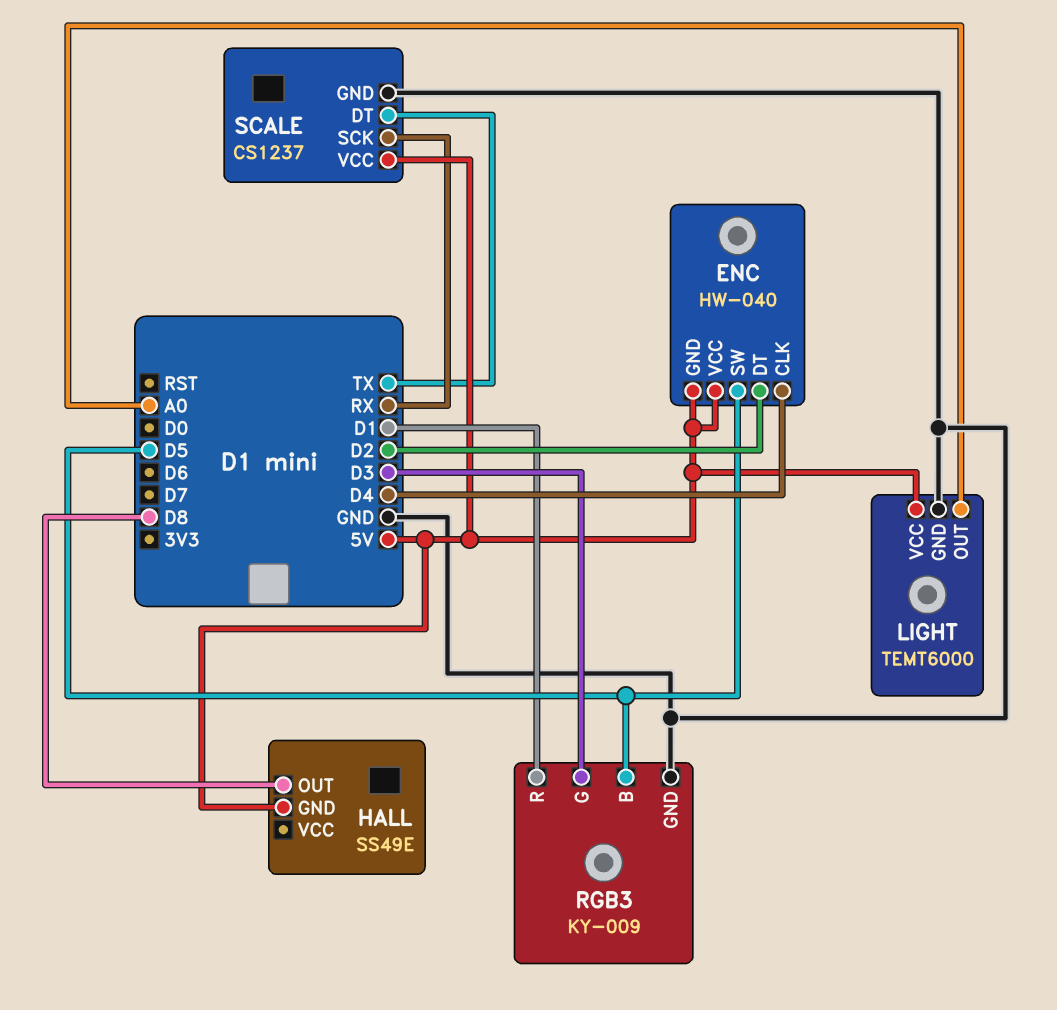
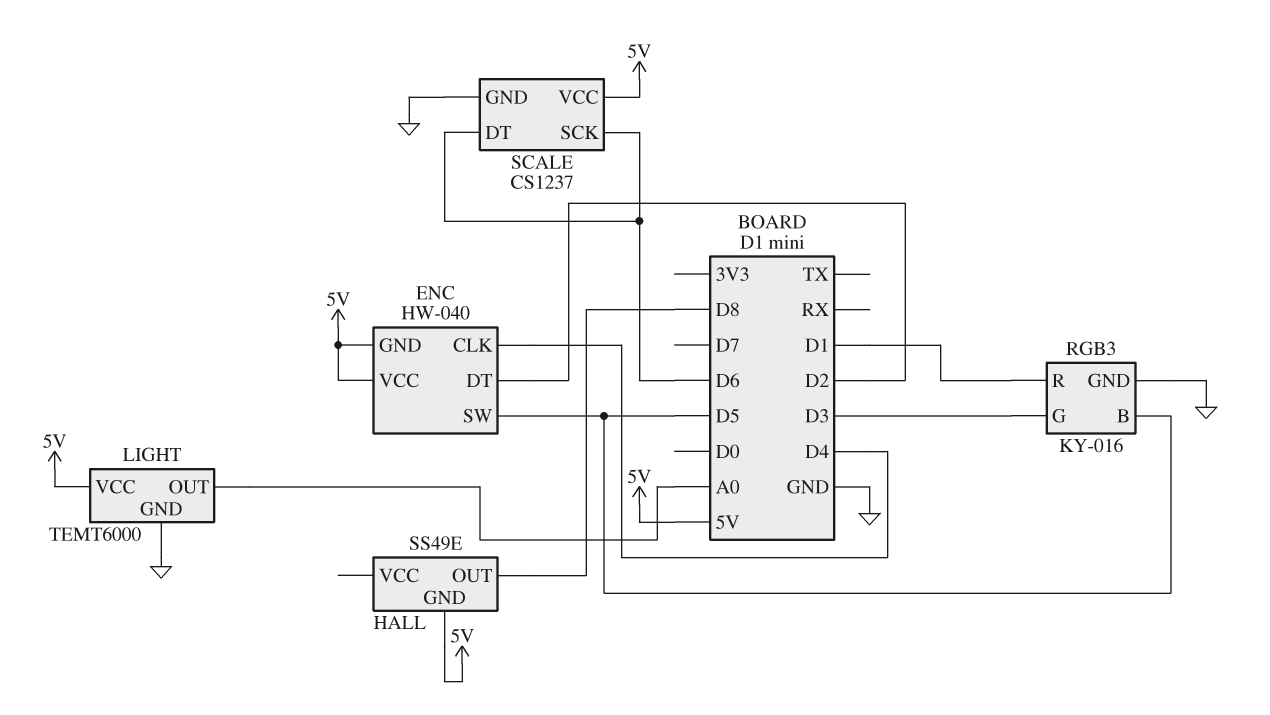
RGB3: KY-009 -> KY-016
SCALE pin DT: TX -> D6
SCALE pin SCK: RX -> D6

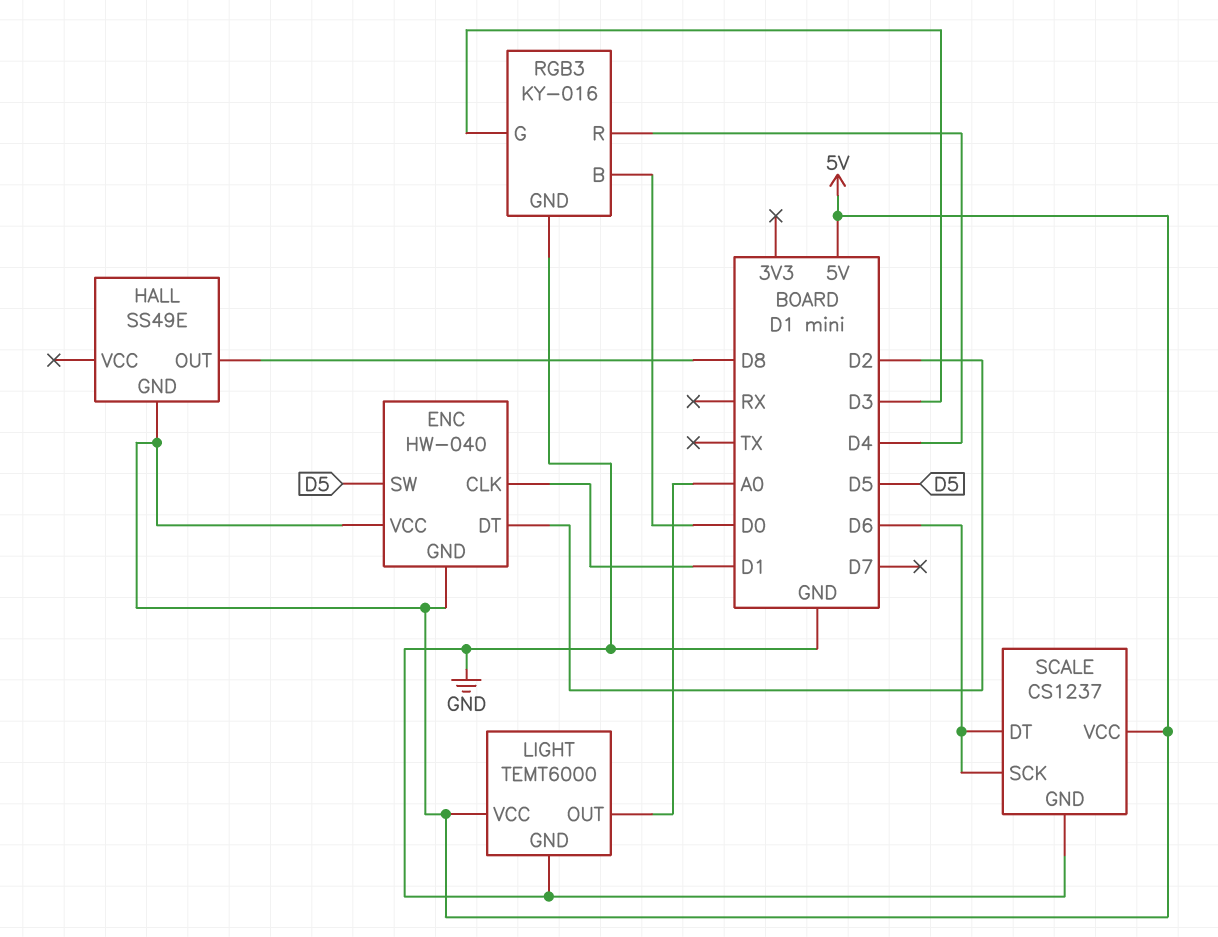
ENC pin CLK: D4 -> D1
RGB3 pin B: D5 -> D0
RGB3 pin R: D1 -> D4

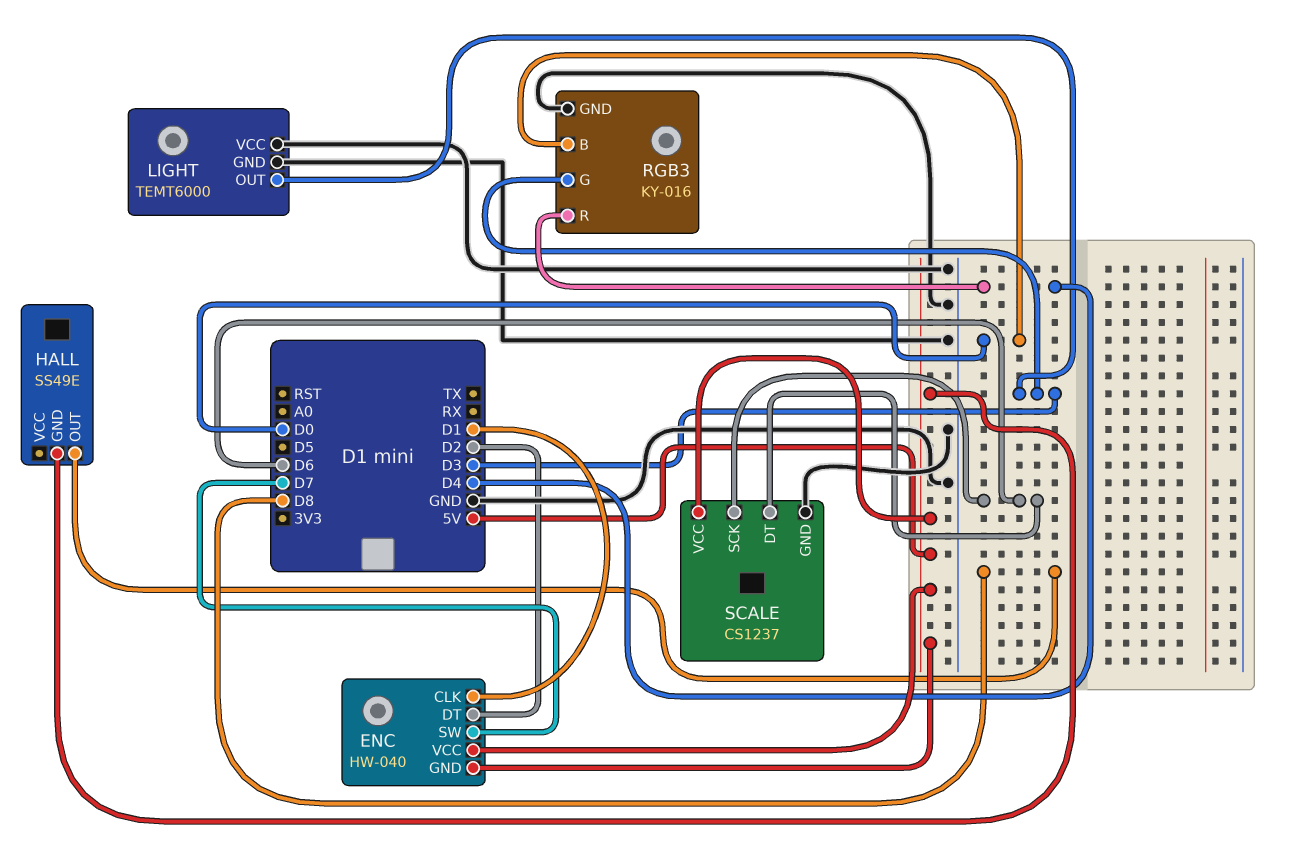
ENC pin SW: D5 -> D7
LIGHT pin OUT: A0 -> D3
LIGHT pin VCC: 5V -> GND

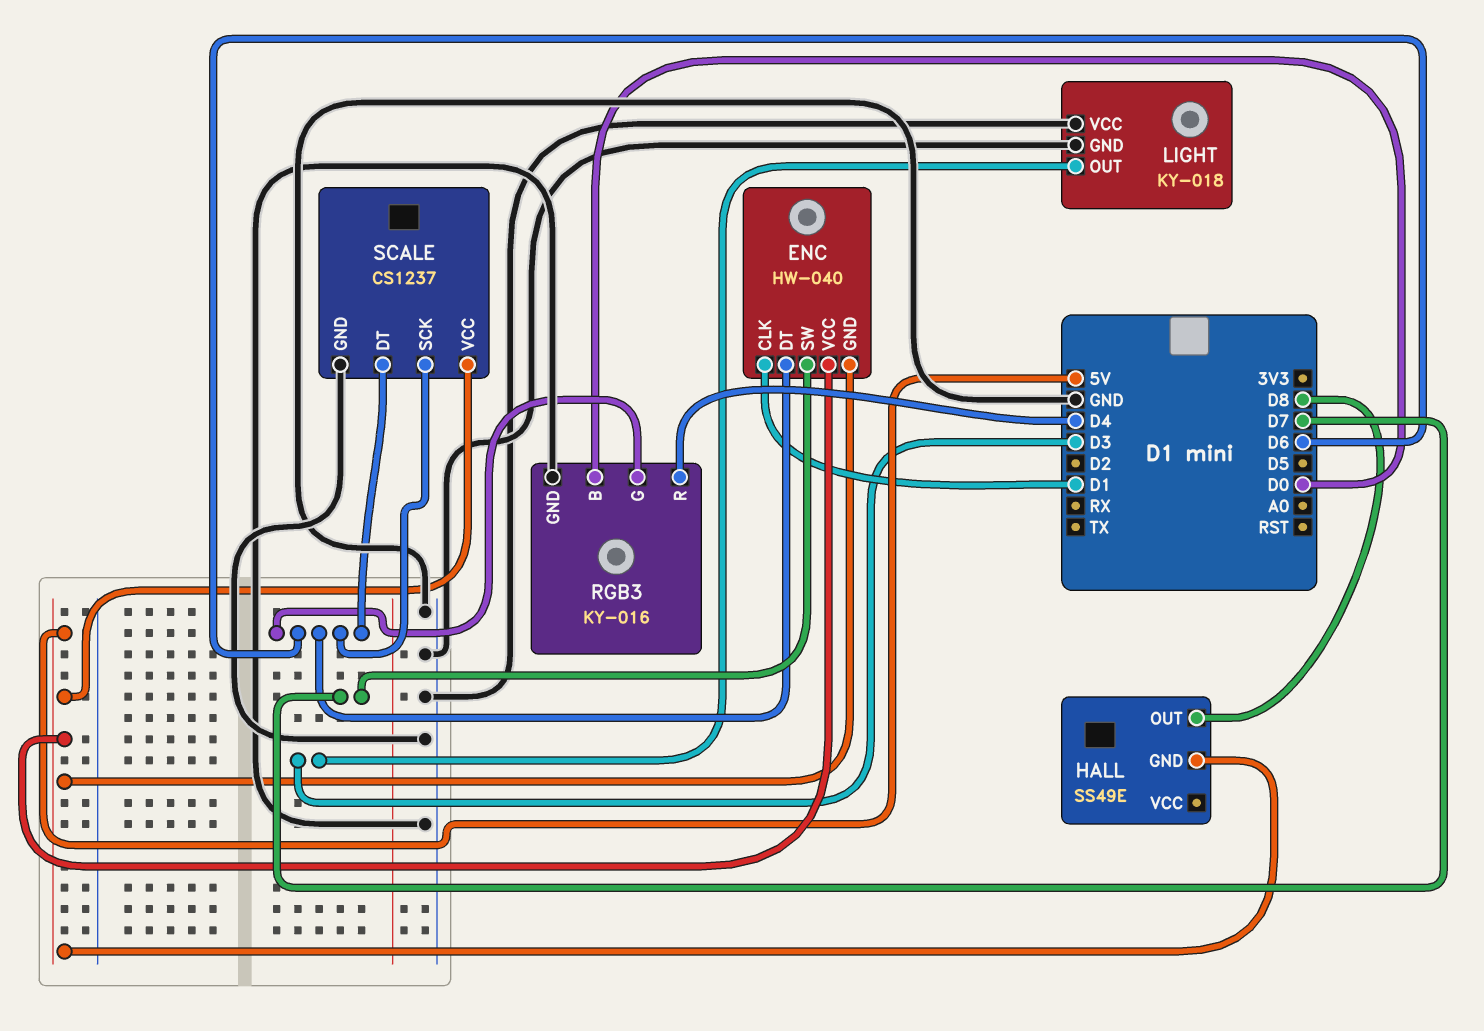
ENC pin DT: D2 -> D6
LIGHT: TEMT6000 -> KY-018
RGB3 pin G: D3 -> D6

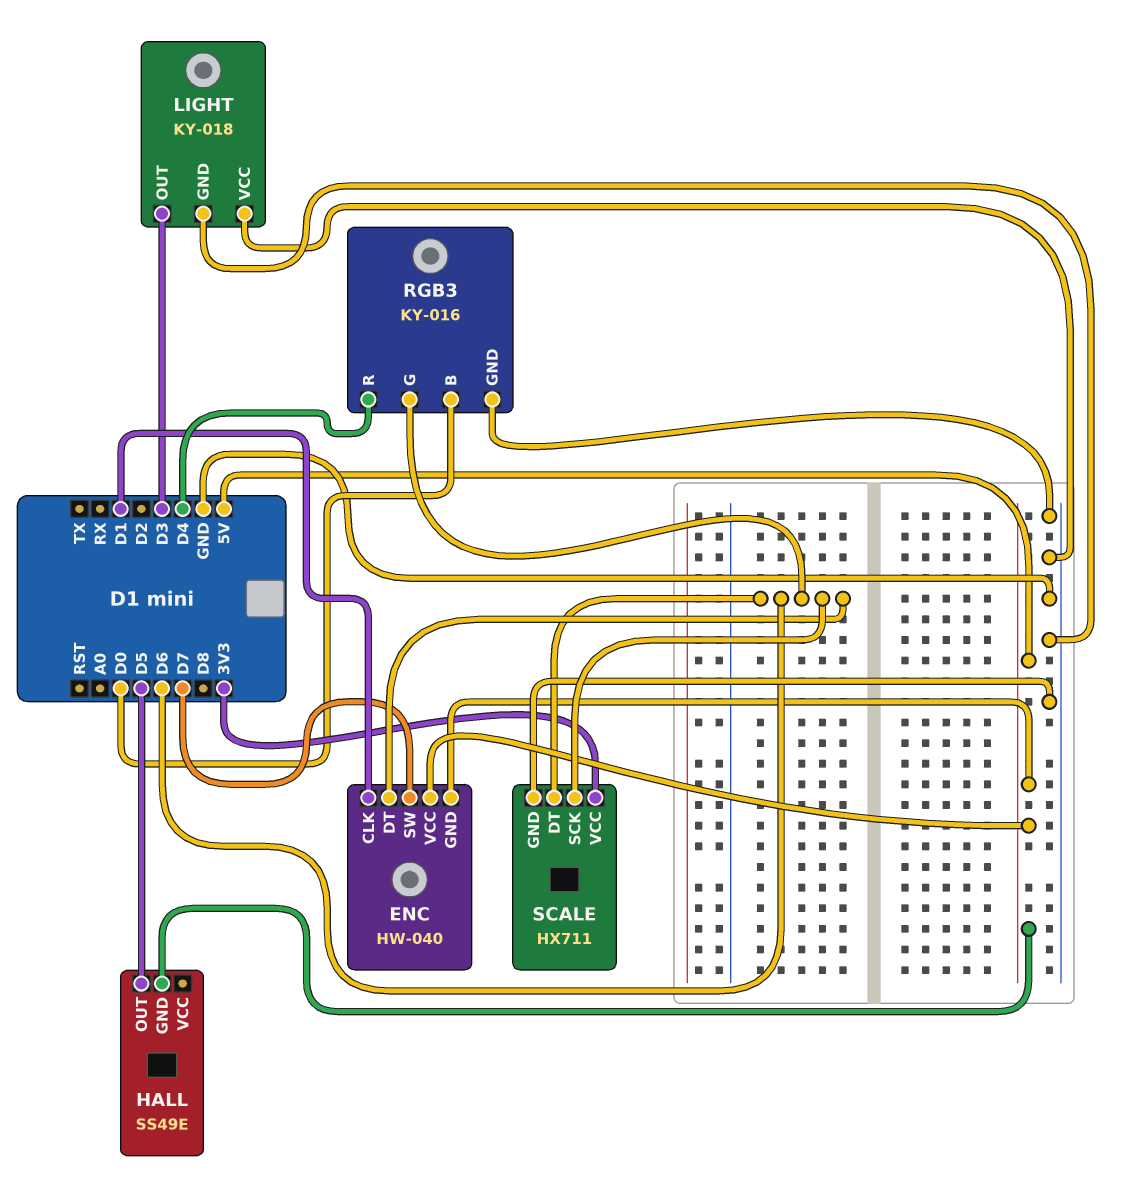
HALL pin OUT: D8 -> D5
SCALE: CS1237 -> HX711
SCALE pin VCC: 5V -> 3V3

